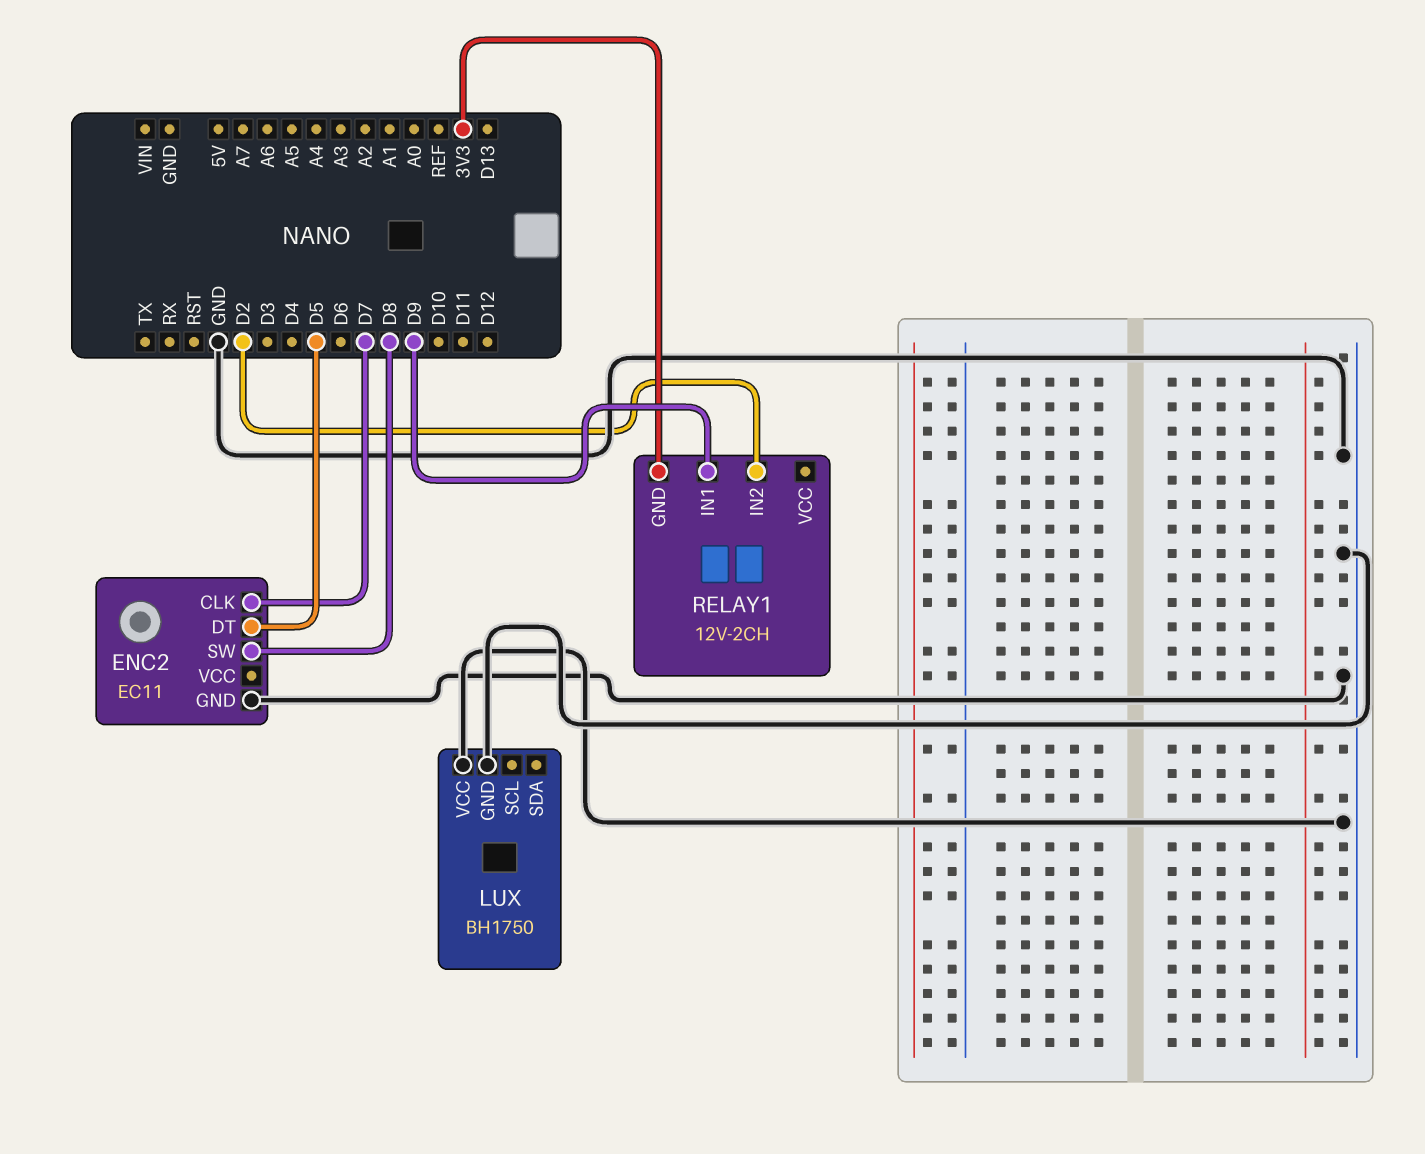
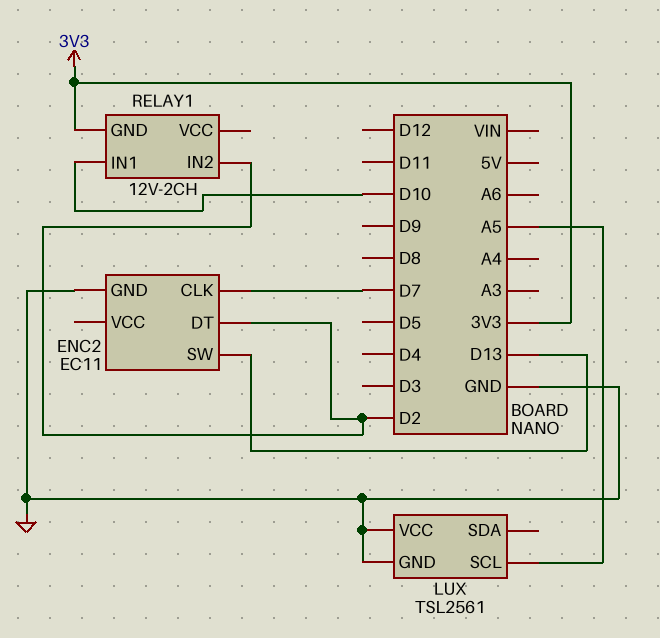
ENC2 pin DT: D5 -> D2
ENC2 pin SW: D8 -> D13
LUX: BH1750 -> TSL2561
LUX pin SCL: none -> A5
RELAY1 pin IN1: D9 -> D10

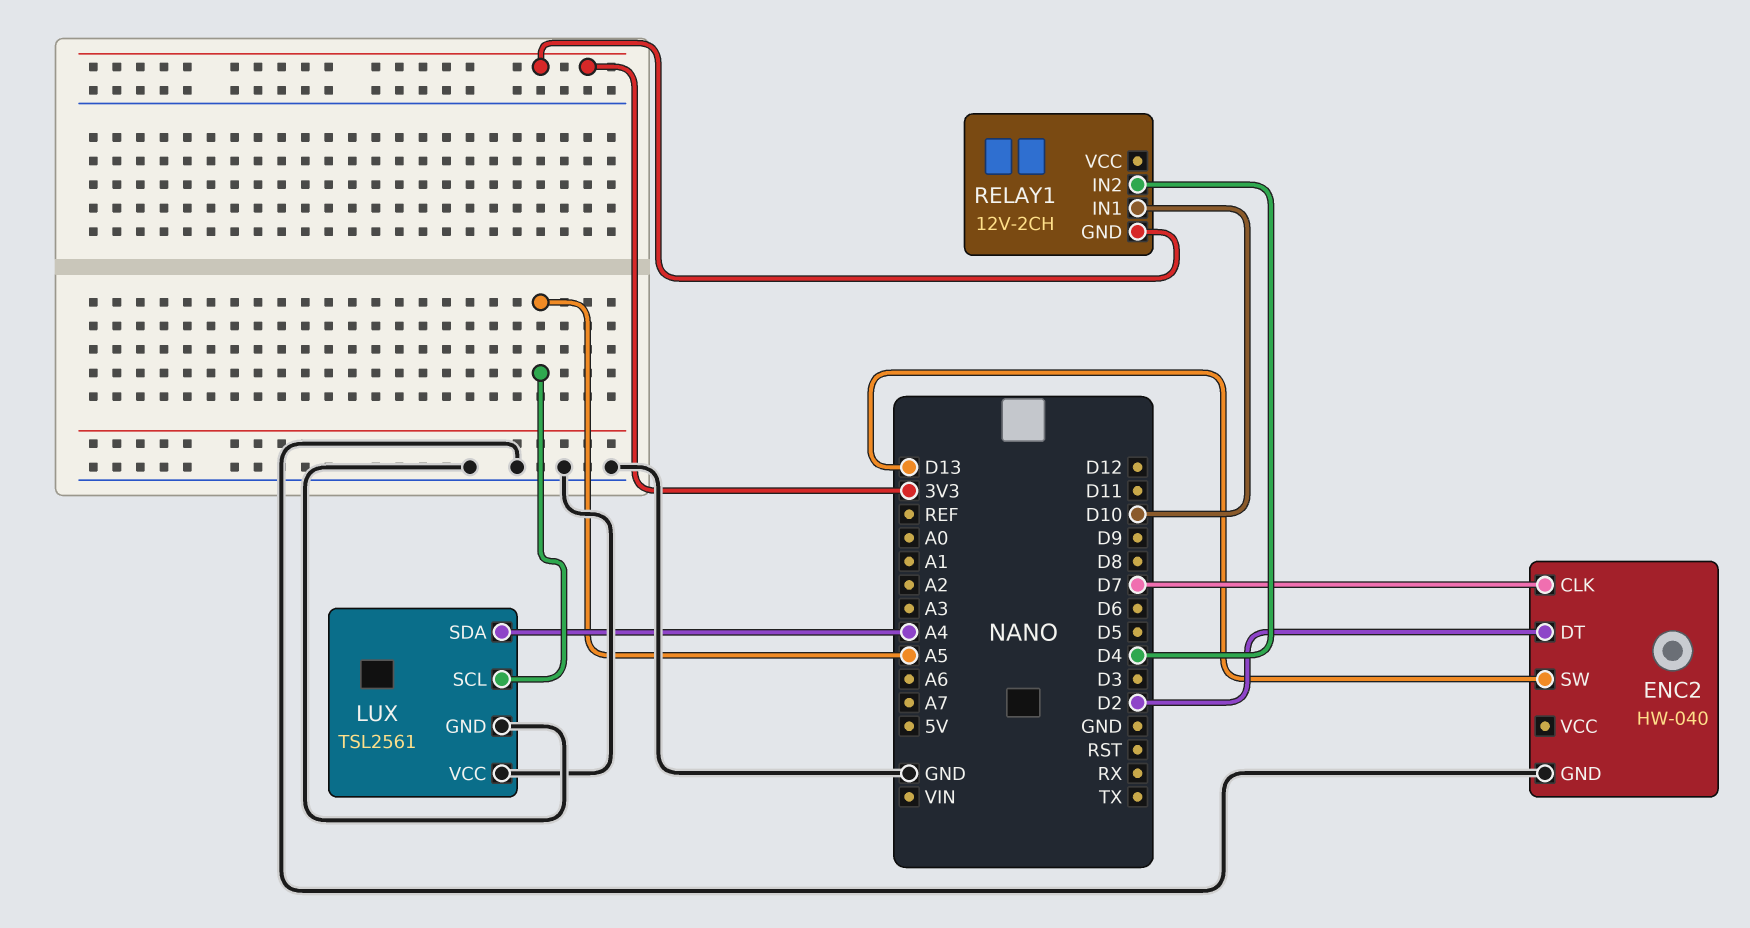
ENC2: EC11 -> HW-040
LUX pin SDA: none -> A4
RELAY1 pin IN2: D2 -> D4

